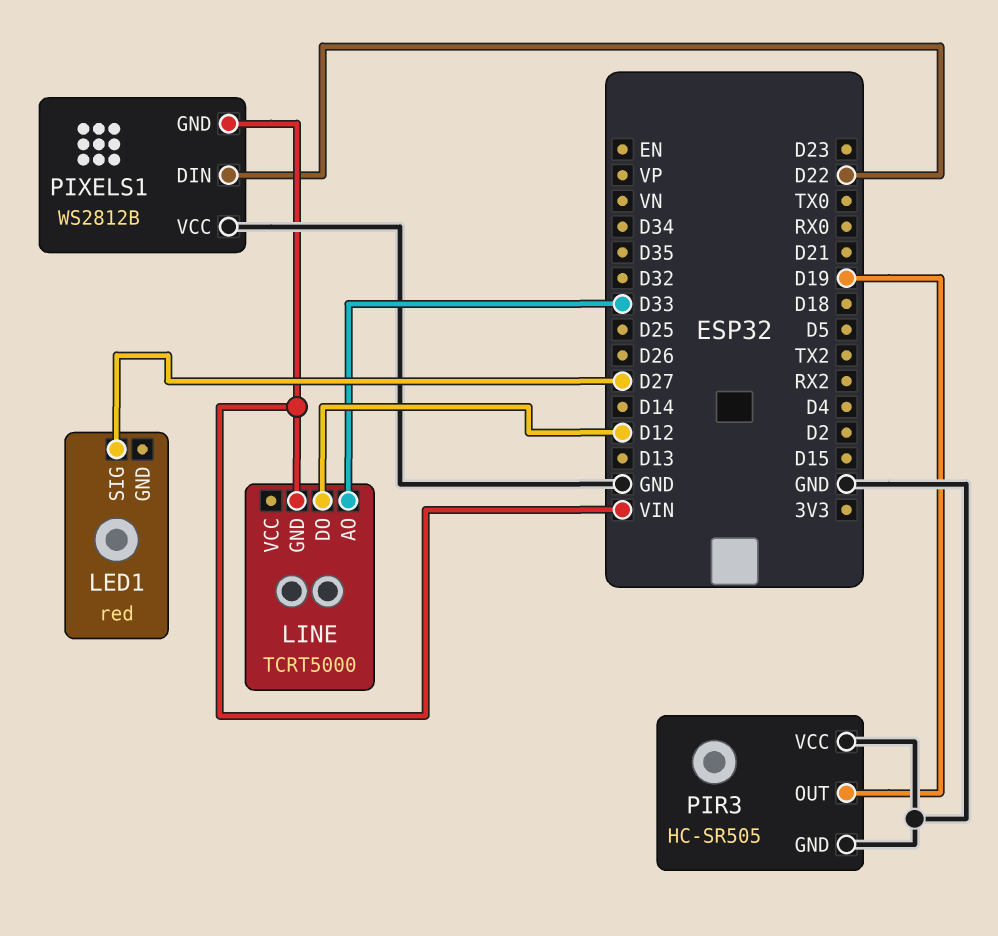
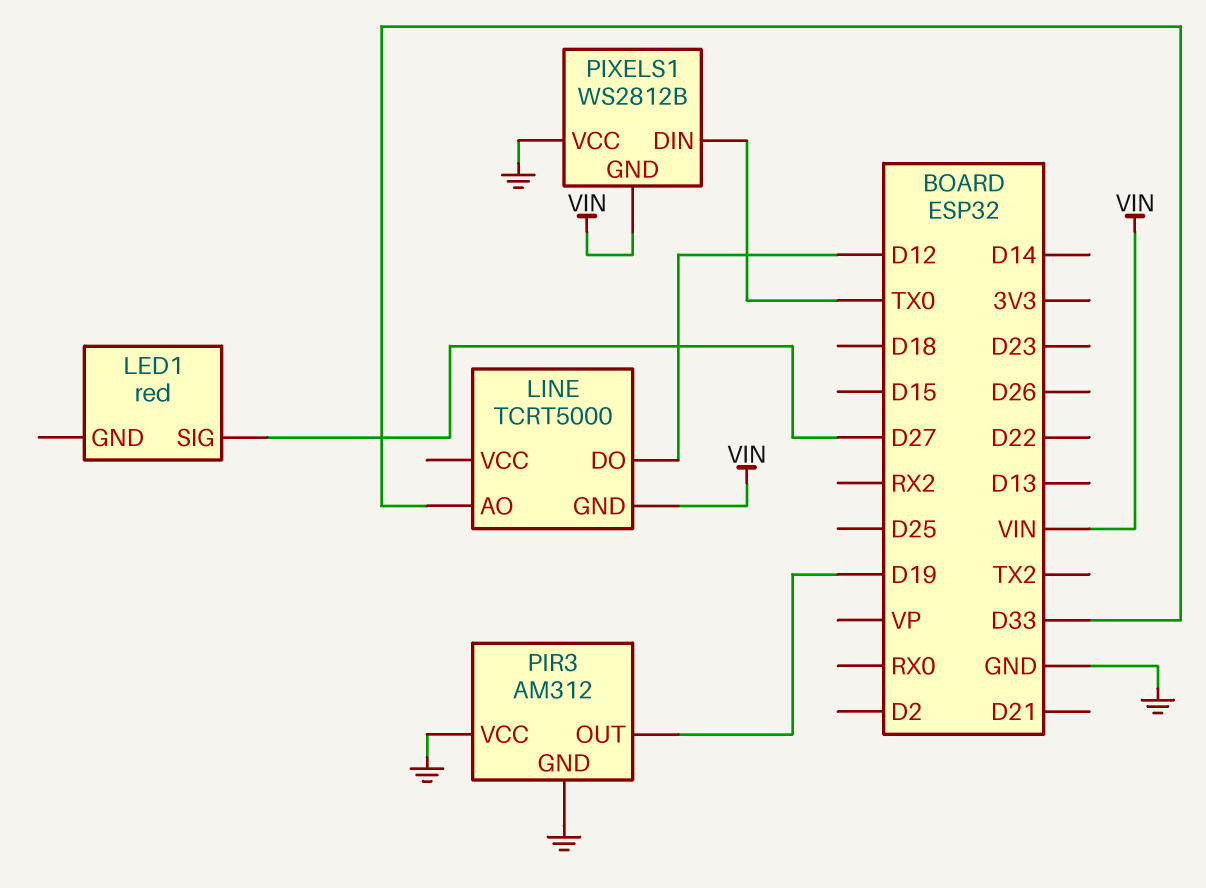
PIR3: HC-SR505 -> AM312
PIXELS1 pin DIN: D22 -> TX0

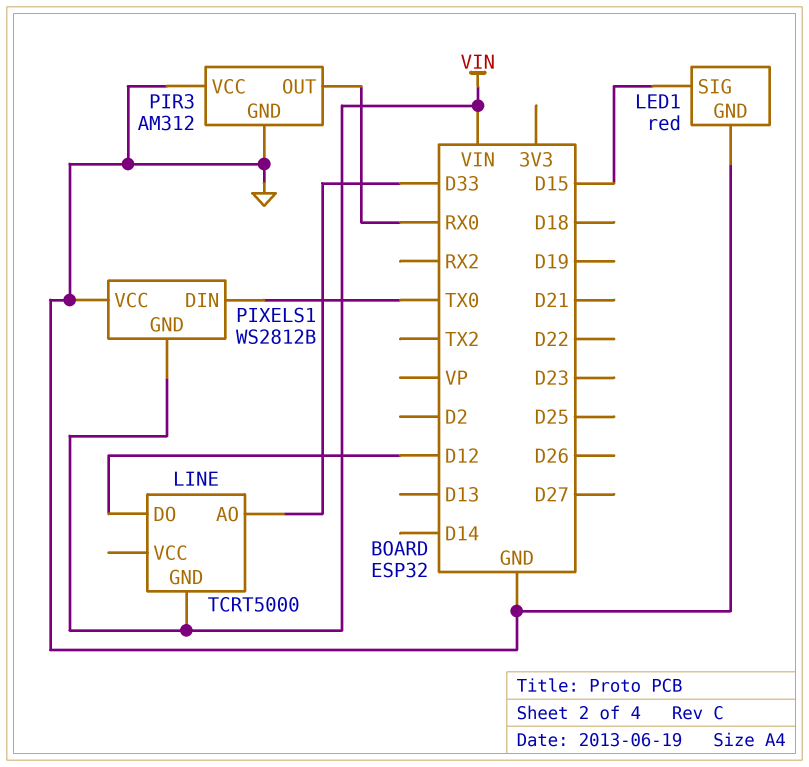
LED1 pin GND: none -> GND
LED1 pin SIG: D27 -> D15
PIR3 pin OUT: D19 -> RX0

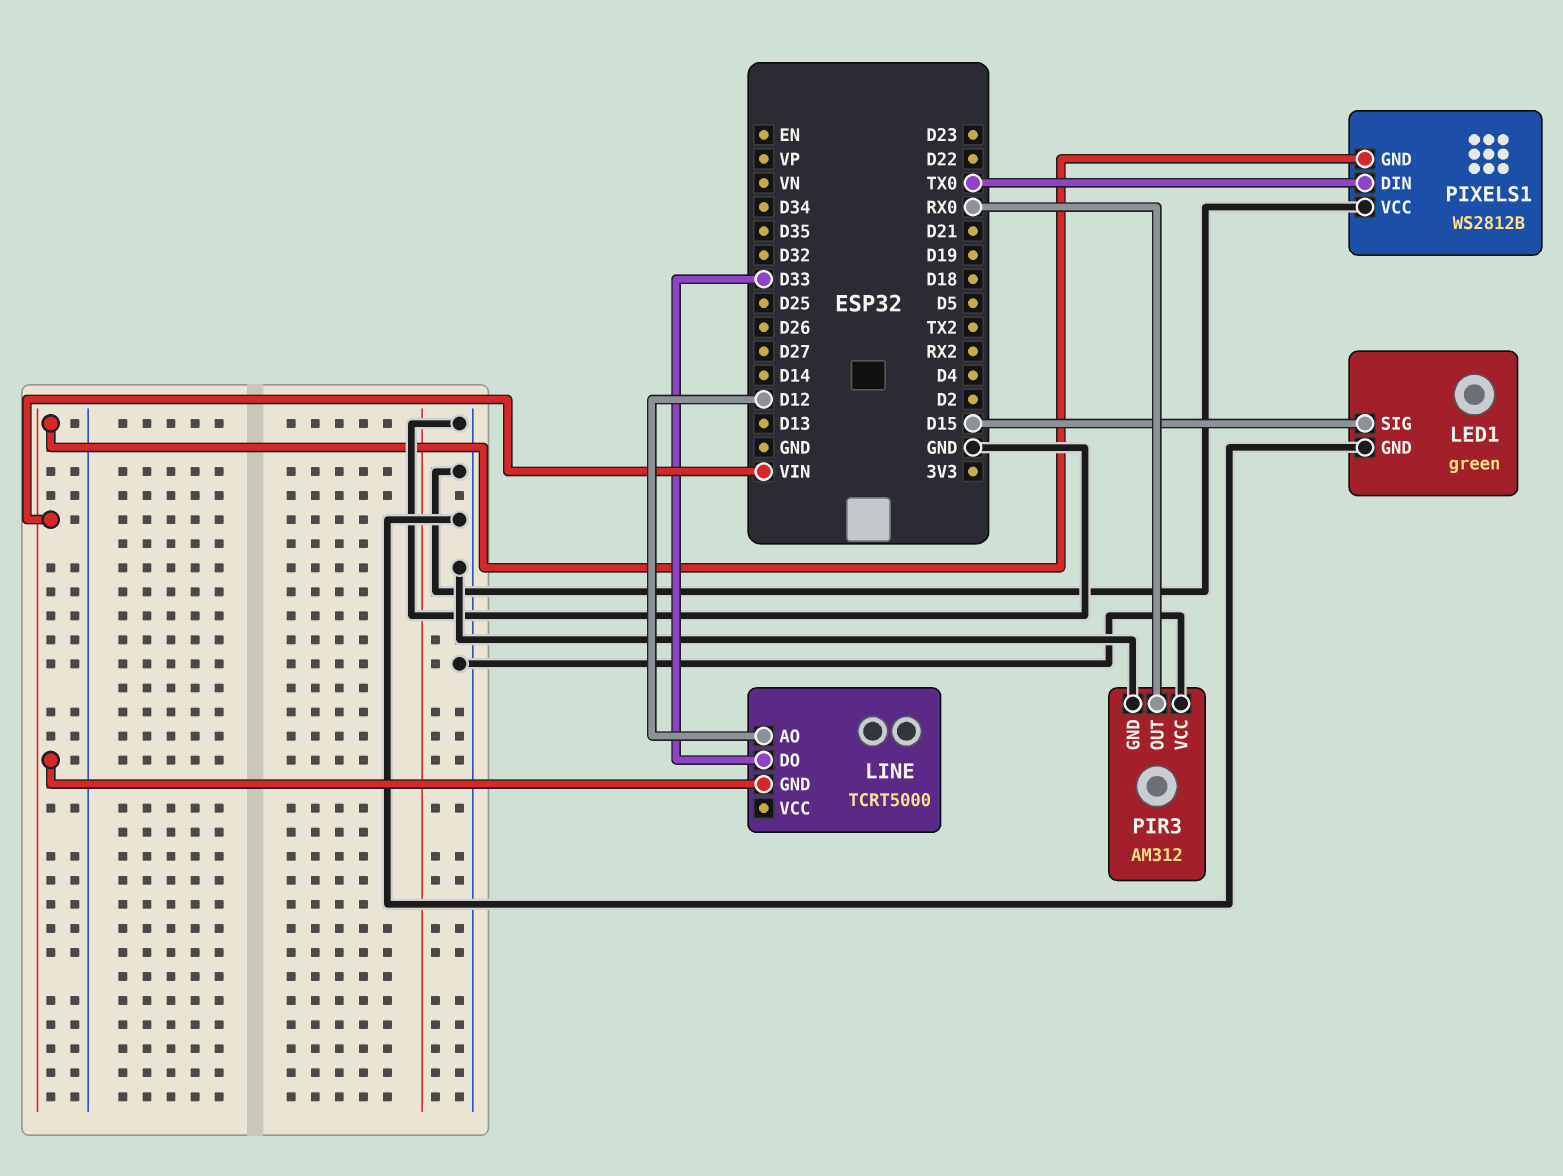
LED1: red -> green
LINE pin AO: D33 -> D12
LINE pin DO: D12 -> D33

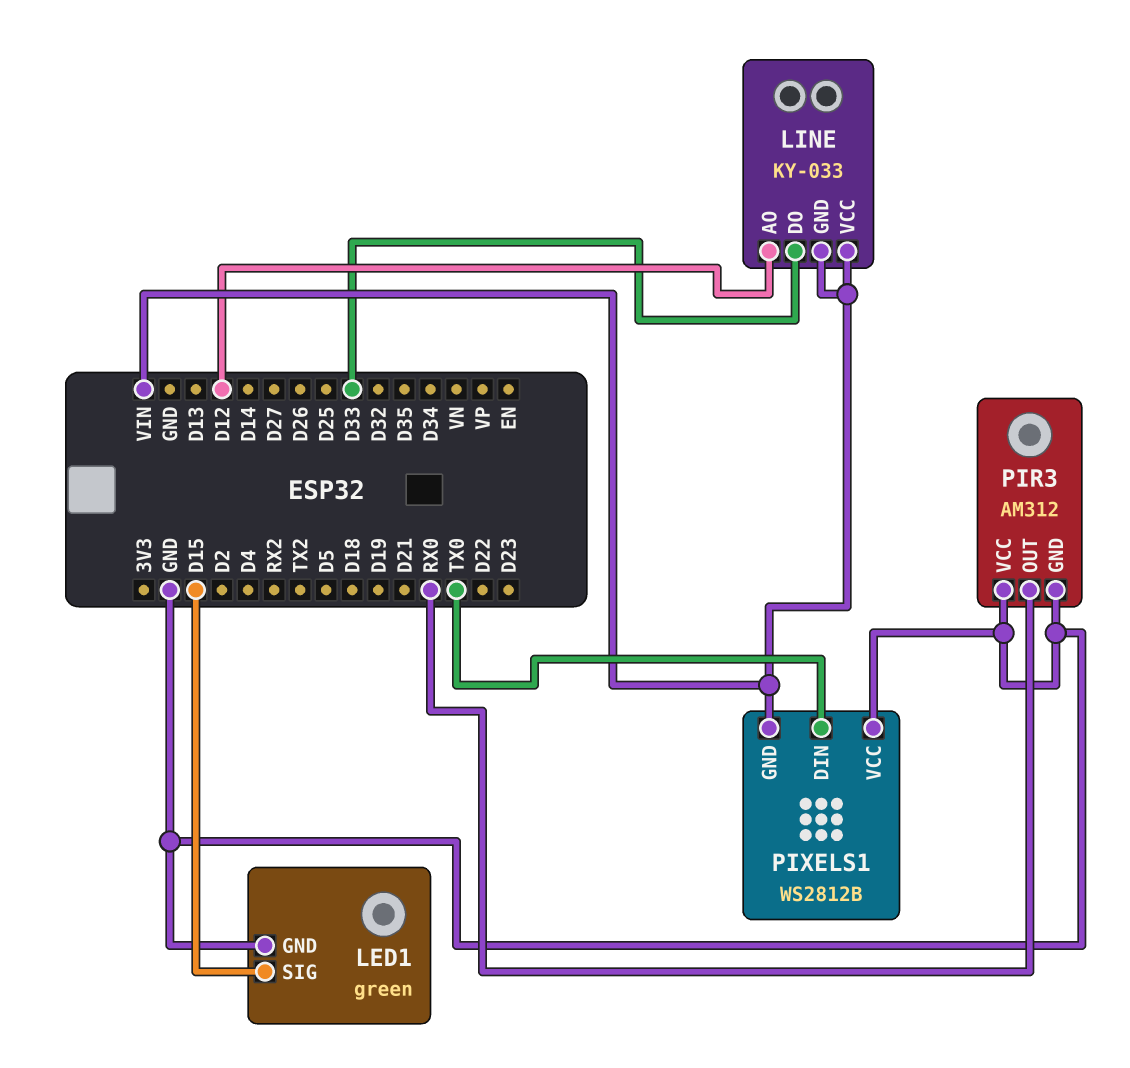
LINE: TCRT5000 -> KY-033
LINE pin VCC: none -> VIN

